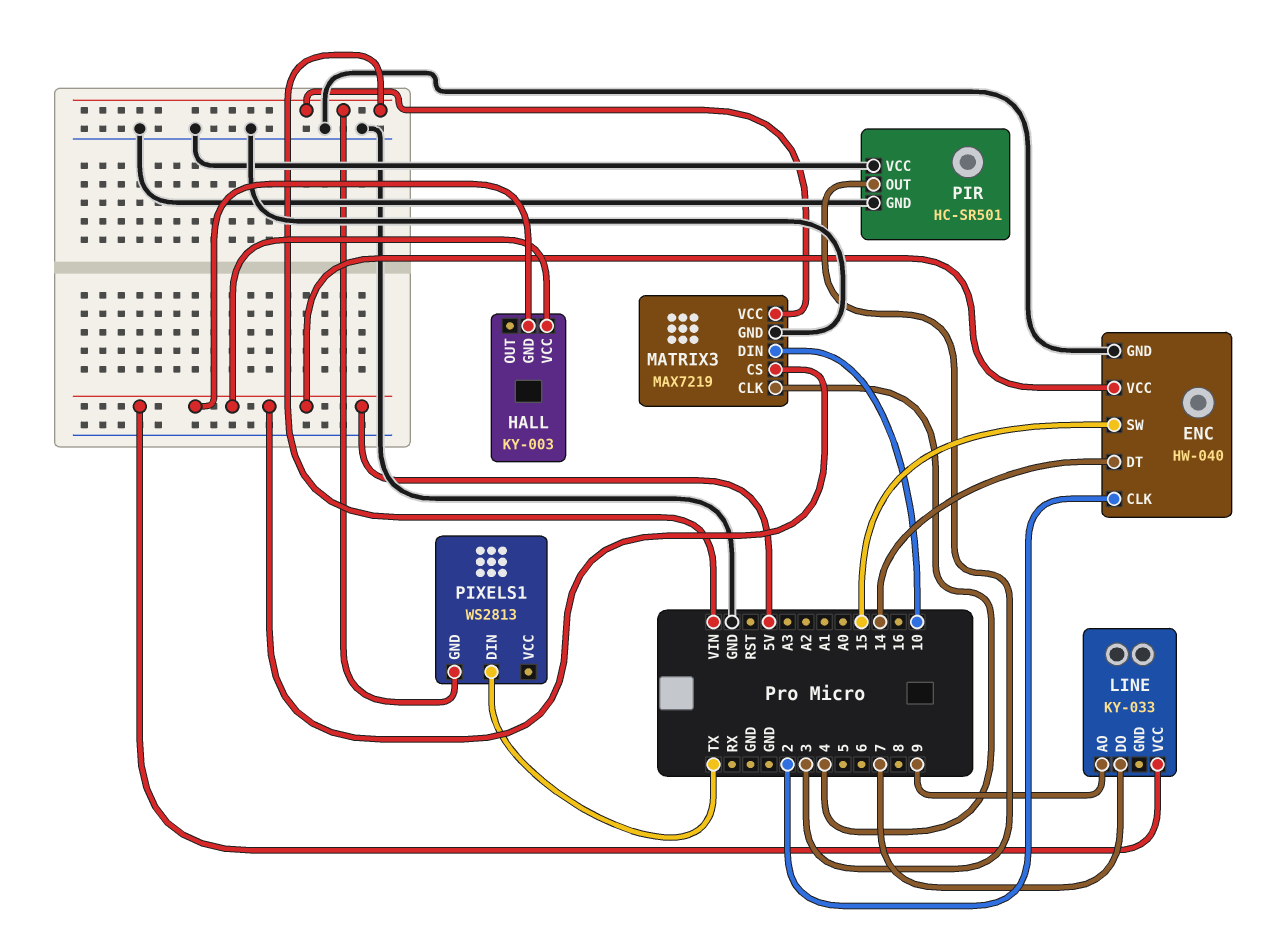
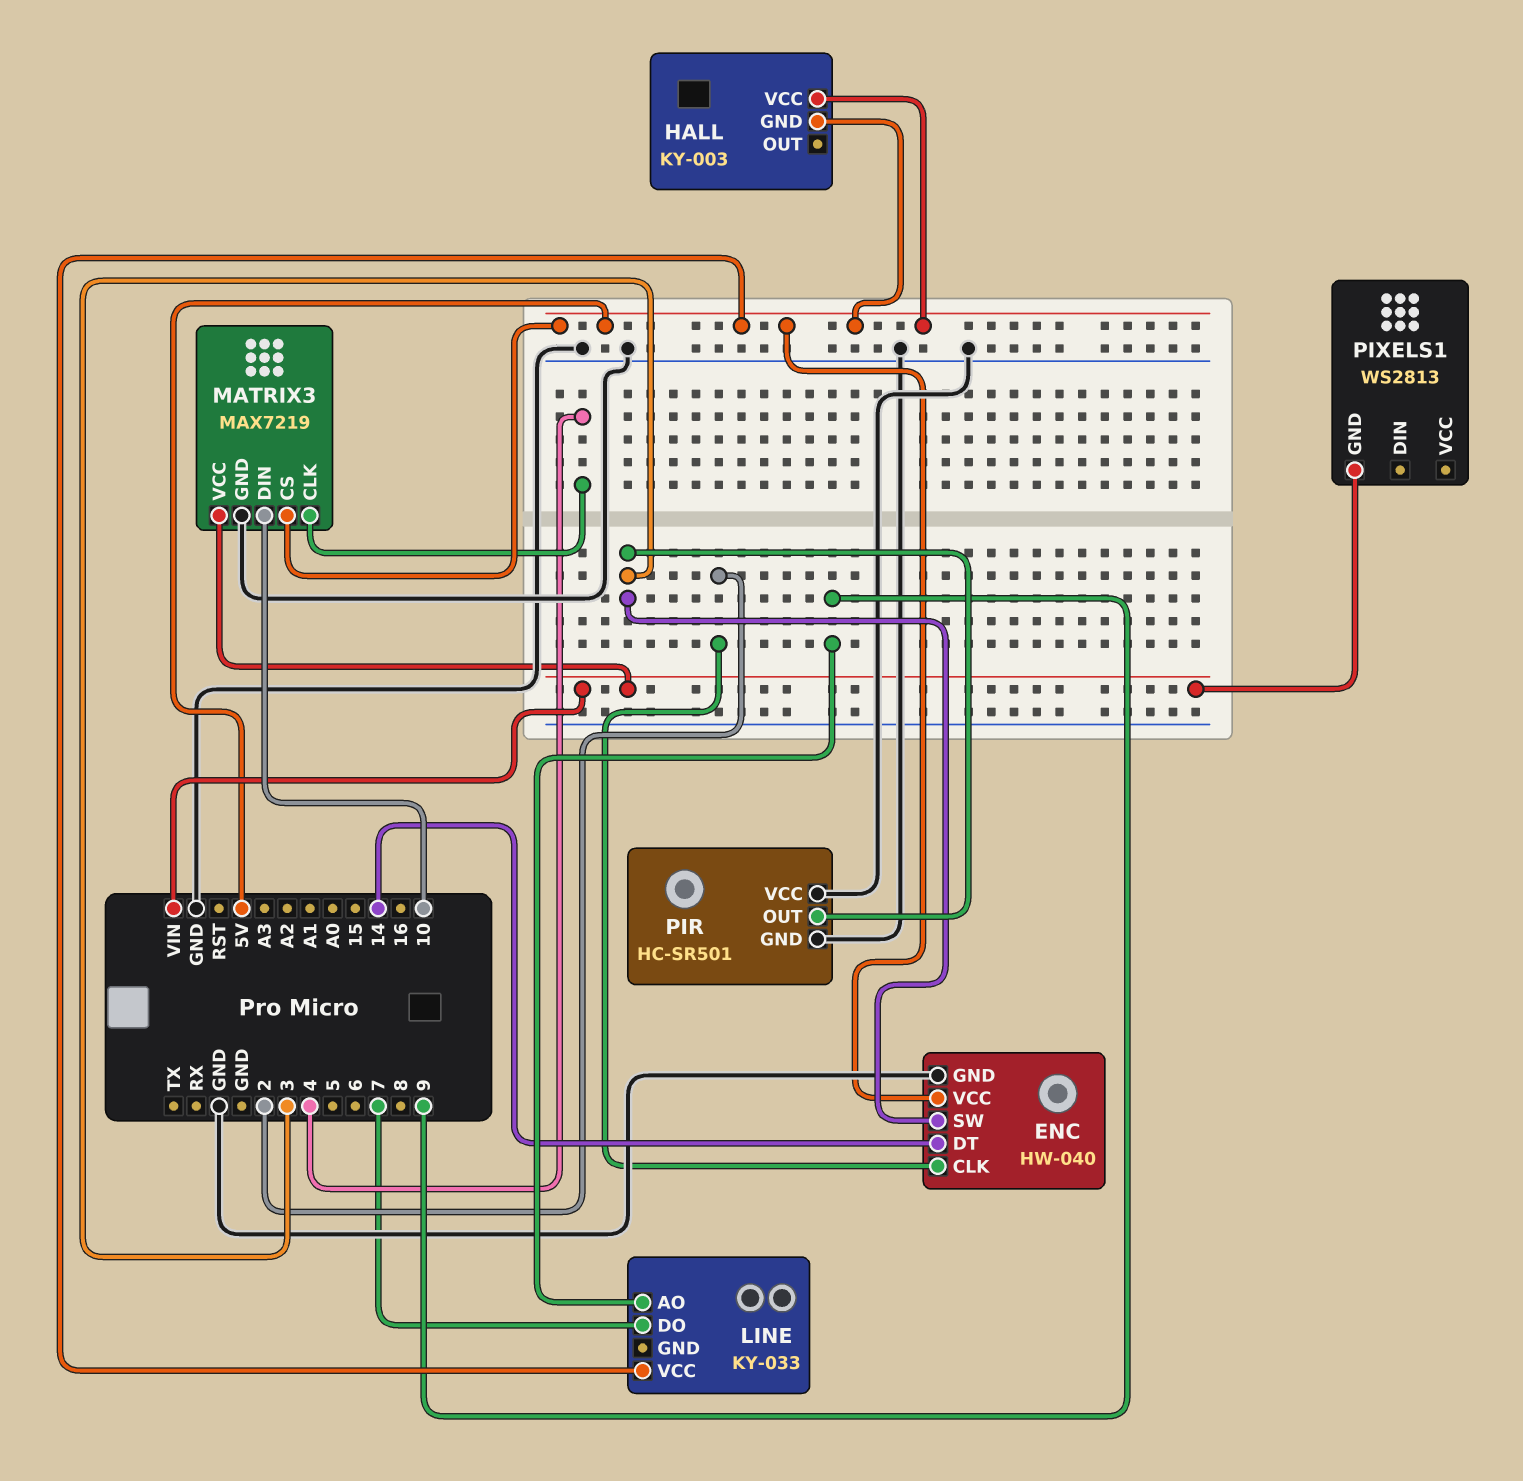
ENC pin SW: 15 -> 3
PIXELS1 pin DIN: TX -> none

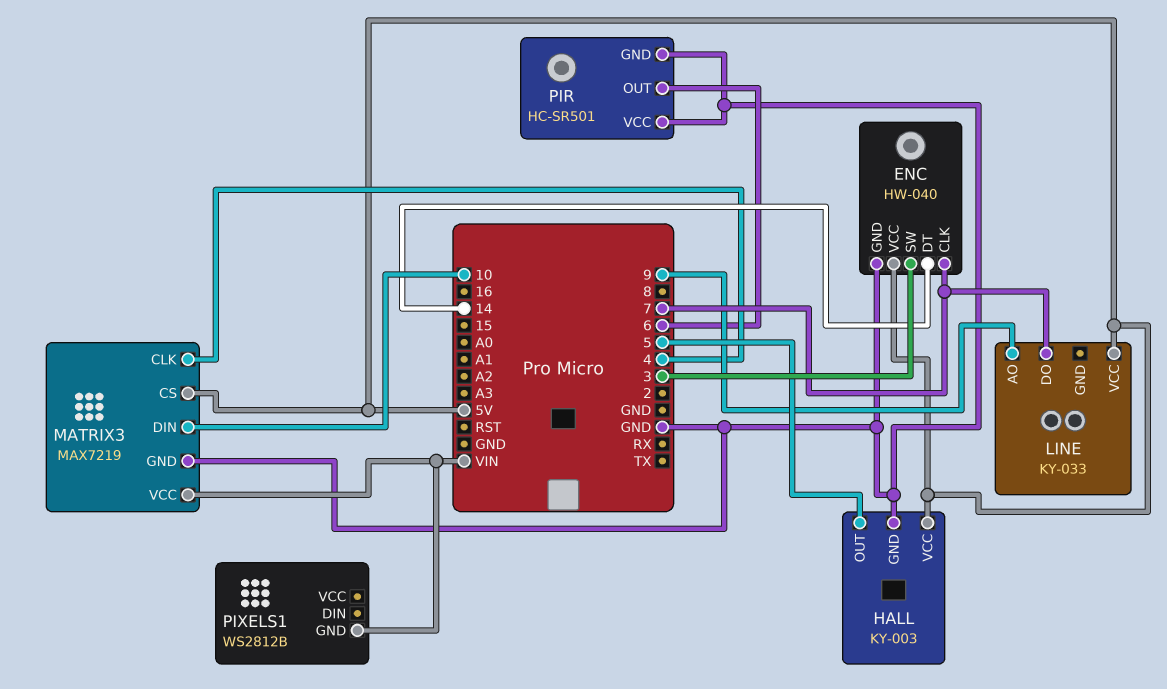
ENC pin CLK: 2 -> 7
HALL pin GND: 5V -> GND
HALL pin OUT: none -> 5
PIR pin OUT: 3 -> 6
PIXELS1: WS2813 -> WS2812B

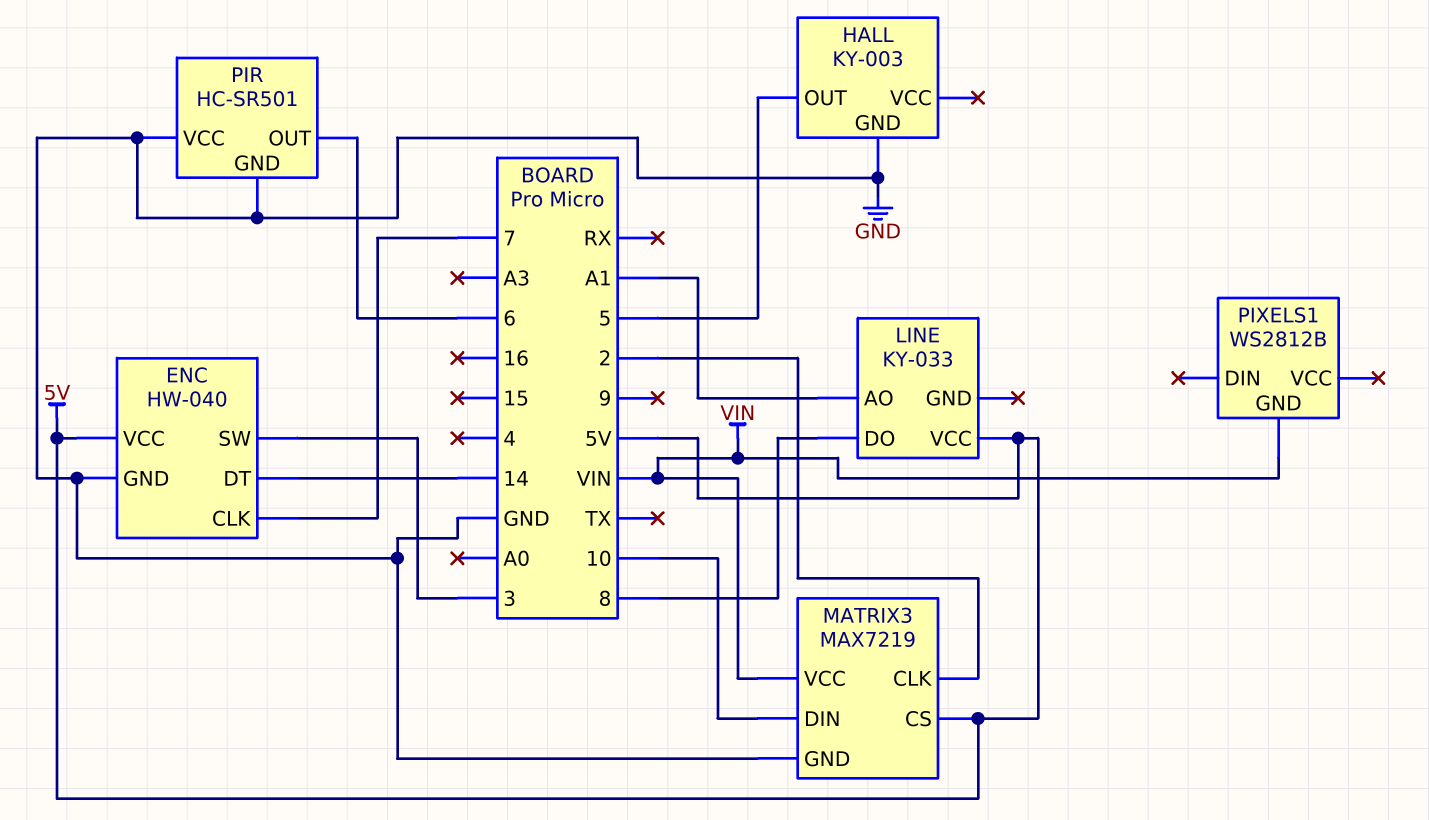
HALL pin VCC: 5V -> none
LINE pin AO: 9 -> A1
LINE pin DO: 7 -> 8
MATRIX3 pin CLK: 4 -> 2

